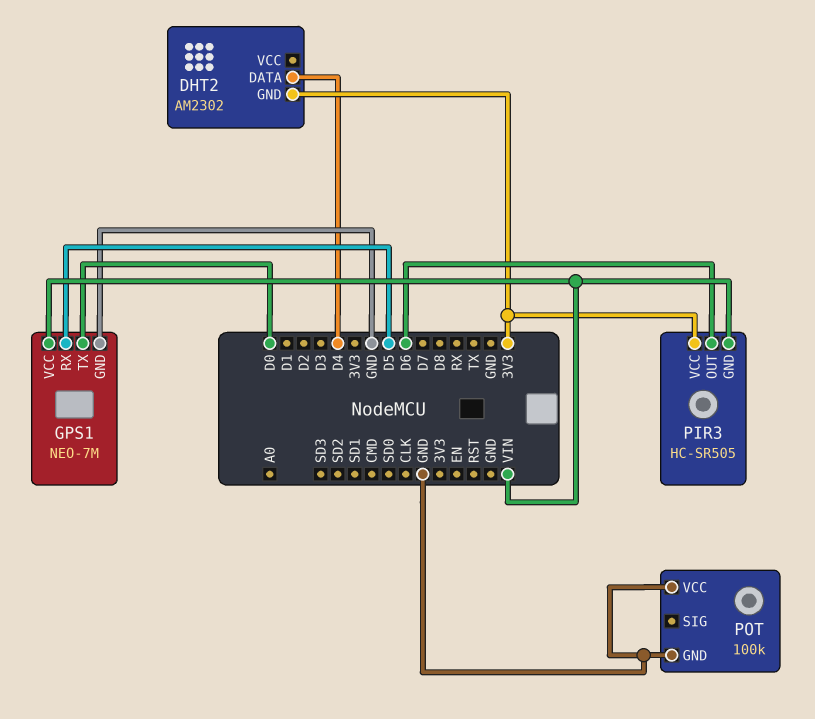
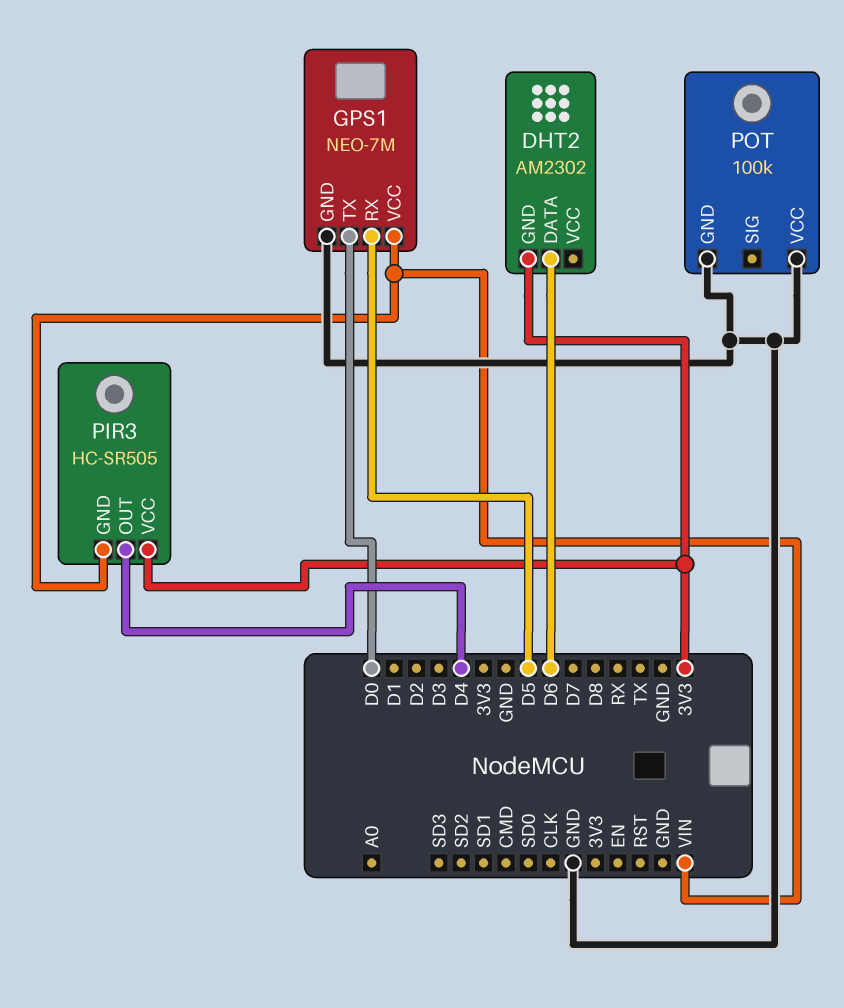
DHT2 pin DATA: D4 -> D6
PIR3 pin OUT: D6 -> D4

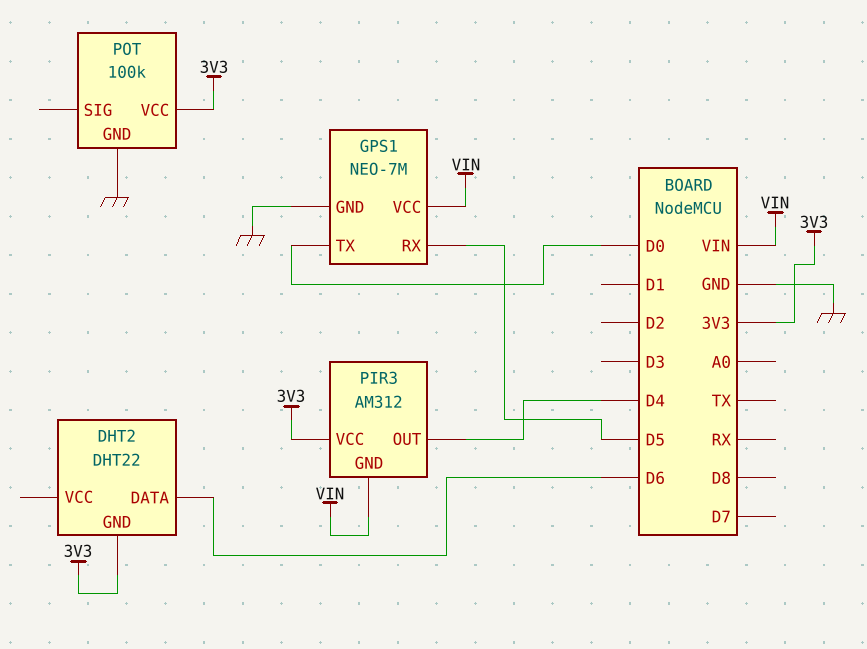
DHT2: AM2302 -> DHT22
PIR3: HC-SR505 -> AM312
POT pin VCC: GND -> 3V3

